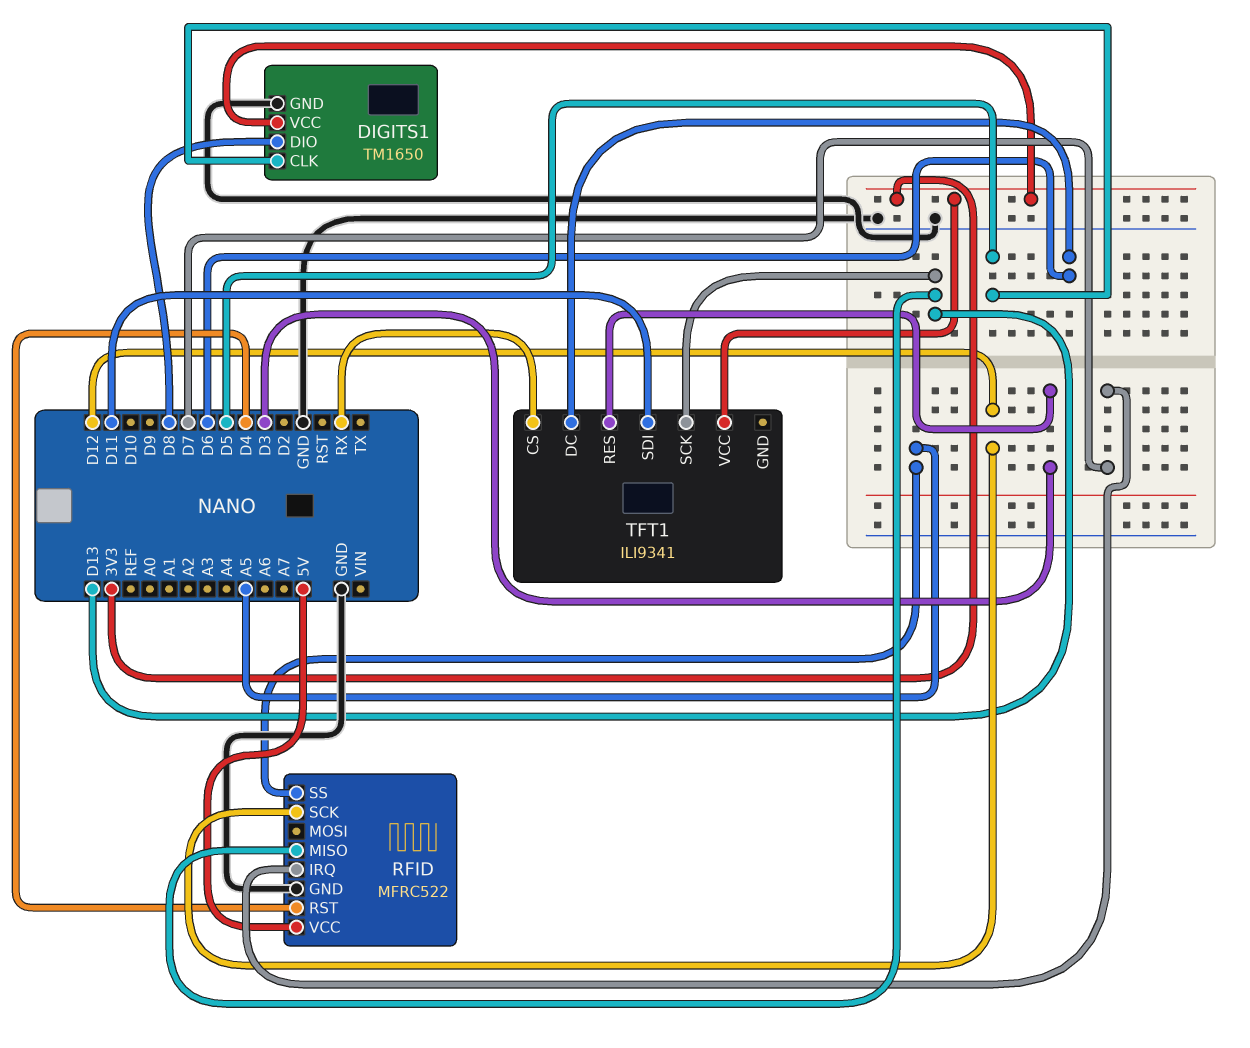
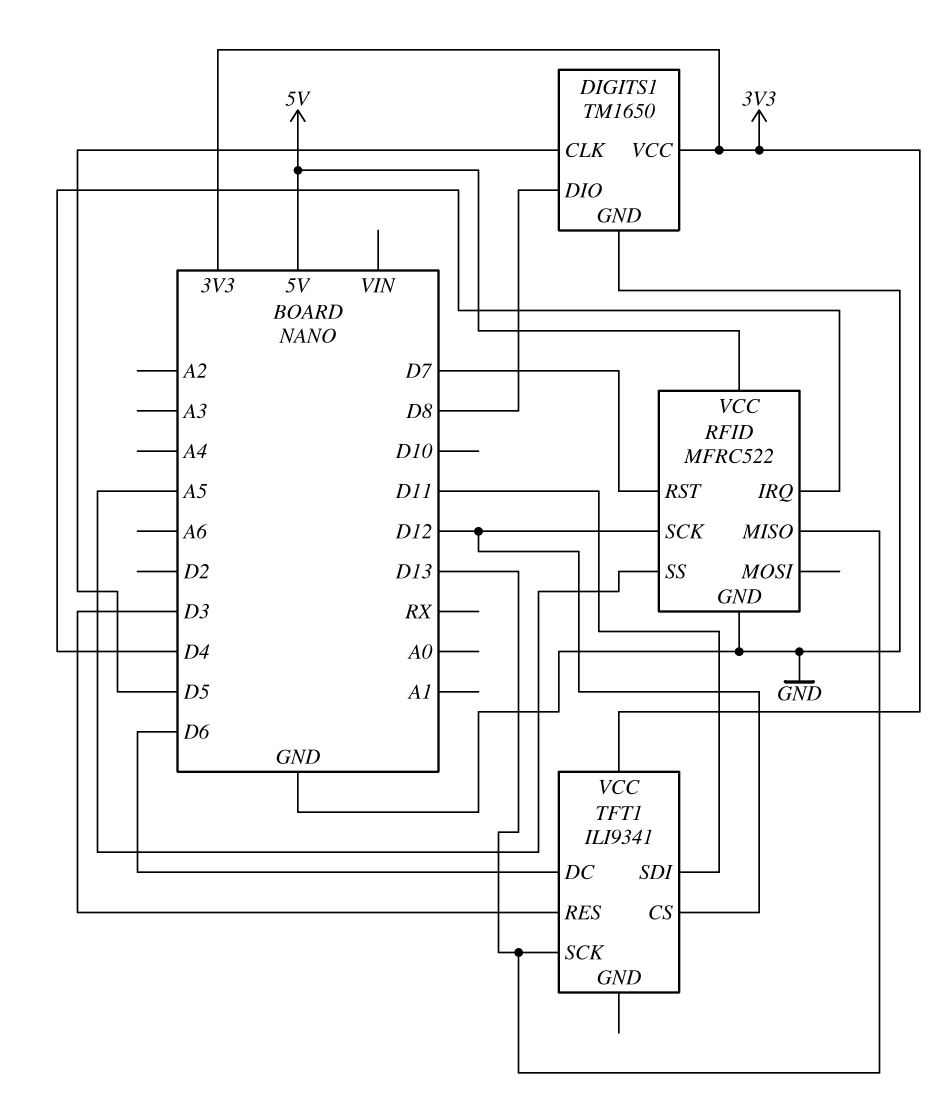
RFID pin IRQ: D7 -> D4
RFID pin RST: D4 -> D7
TFT1 pin CS: RX -> D12

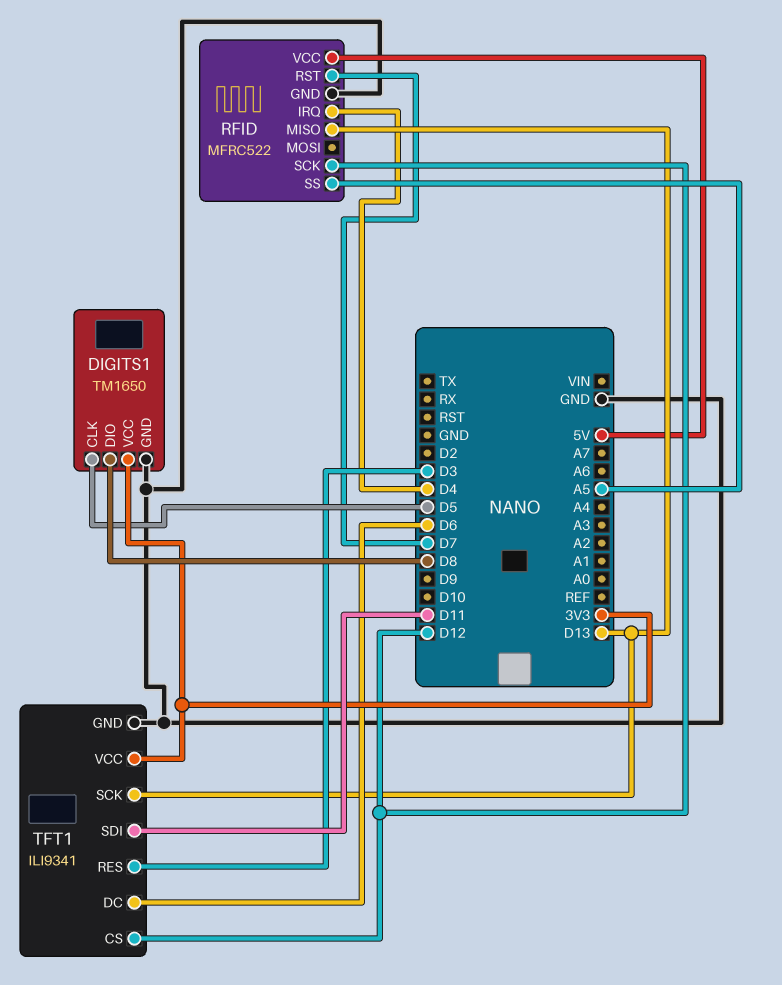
TFT1 pin GND: none -> GND

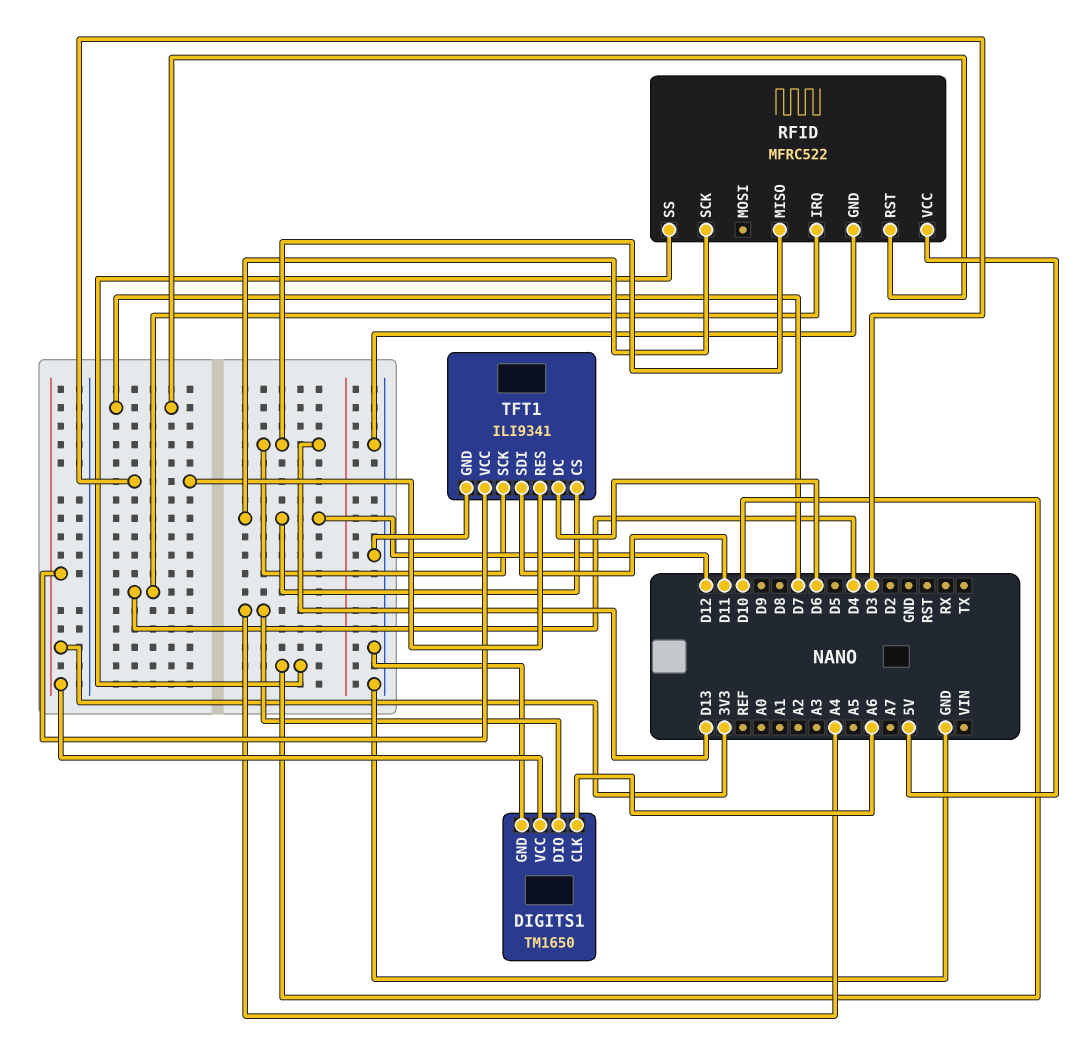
DIGITS1 pin CLK: D5 -> A6
DIGITS1 pin DIO: D8 -> A4
RFID pin SS: A5 -> D10

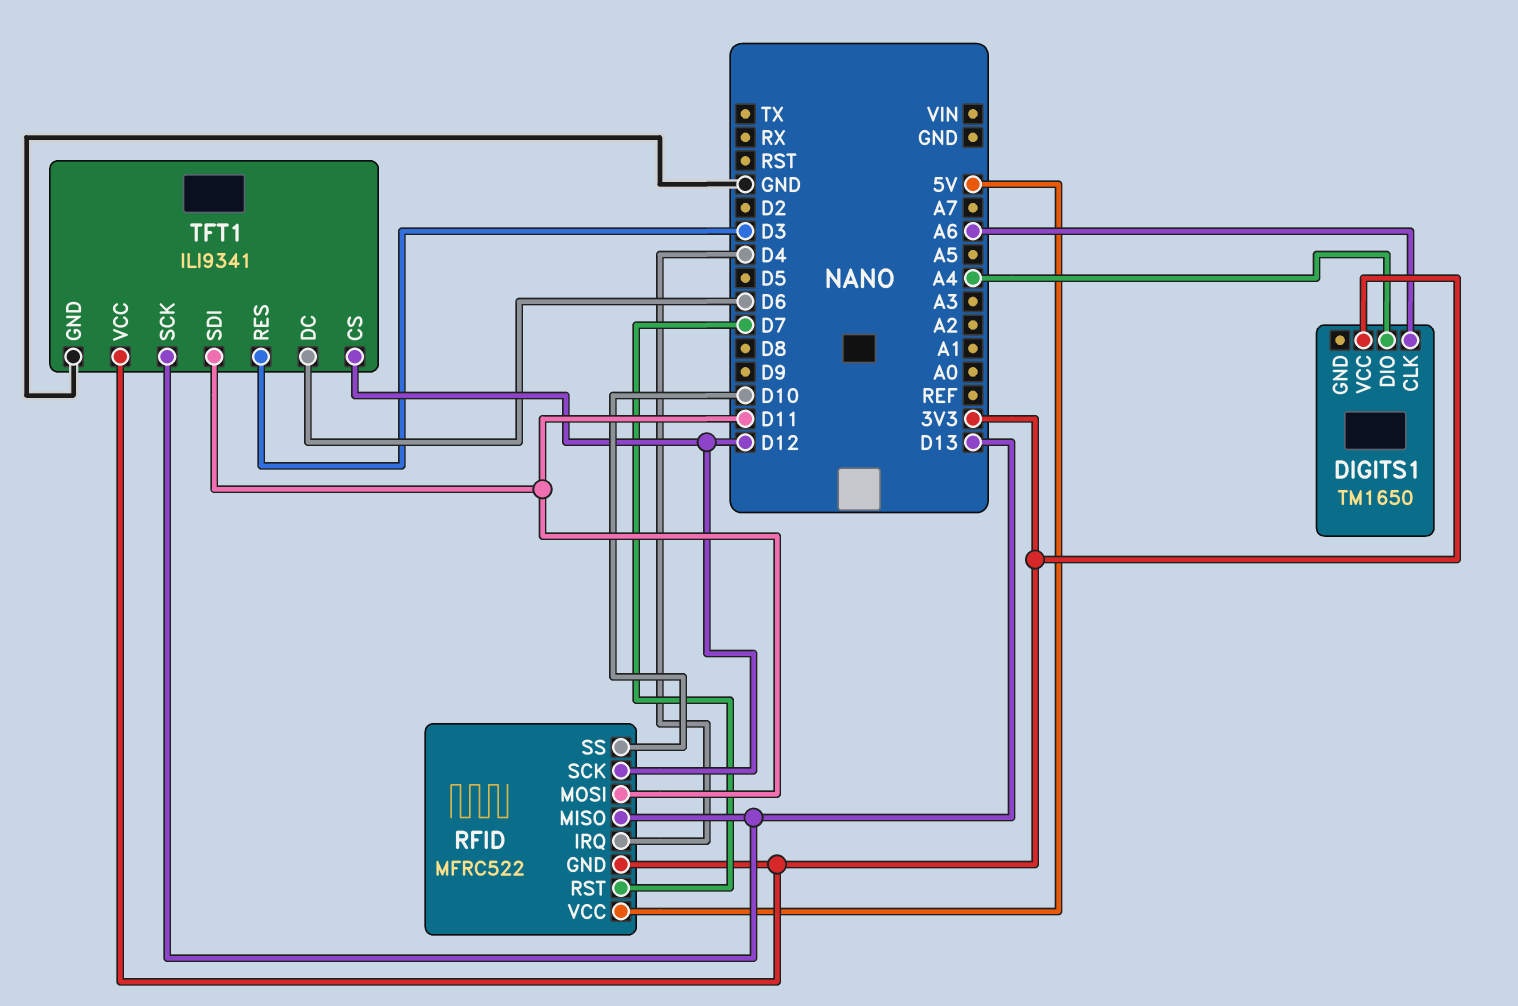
DIGITS1 pin GND: GND -> none
RFID pin GND: GND -> 3V3
RFID pin MOSI: none -> D11

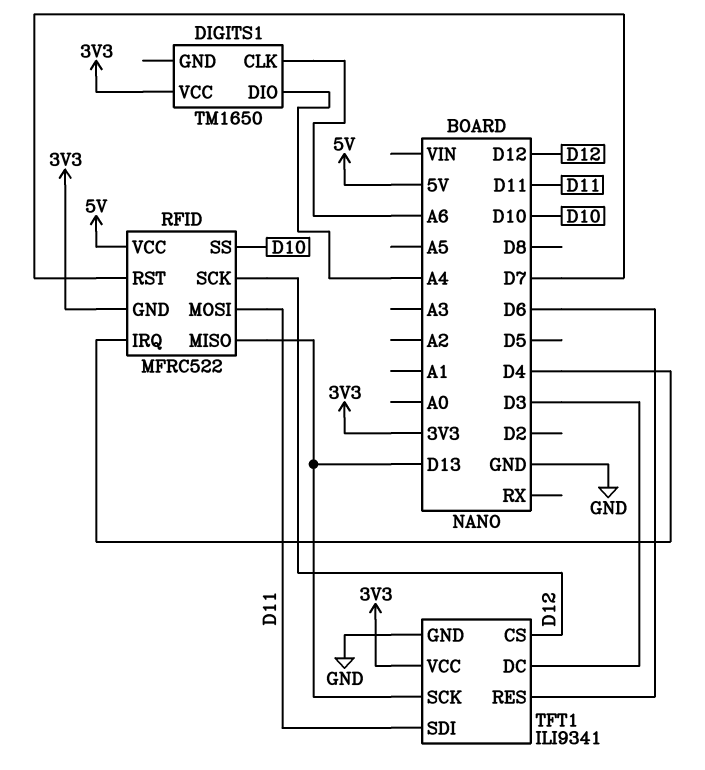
TFT1 pin DC: D6 -> D3
TFT1 pin RES: D3 -> D6

